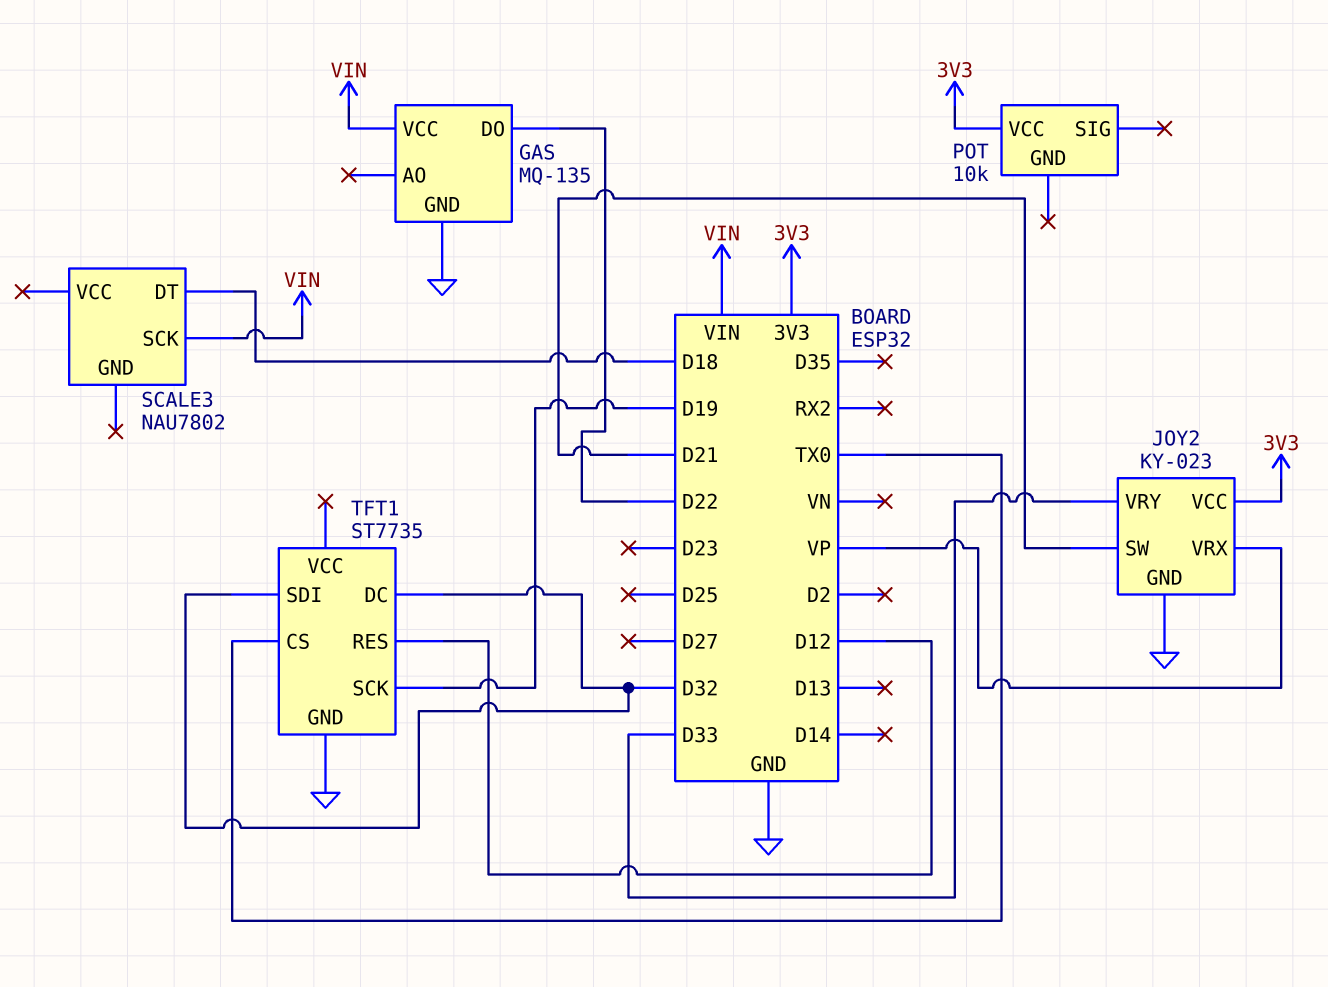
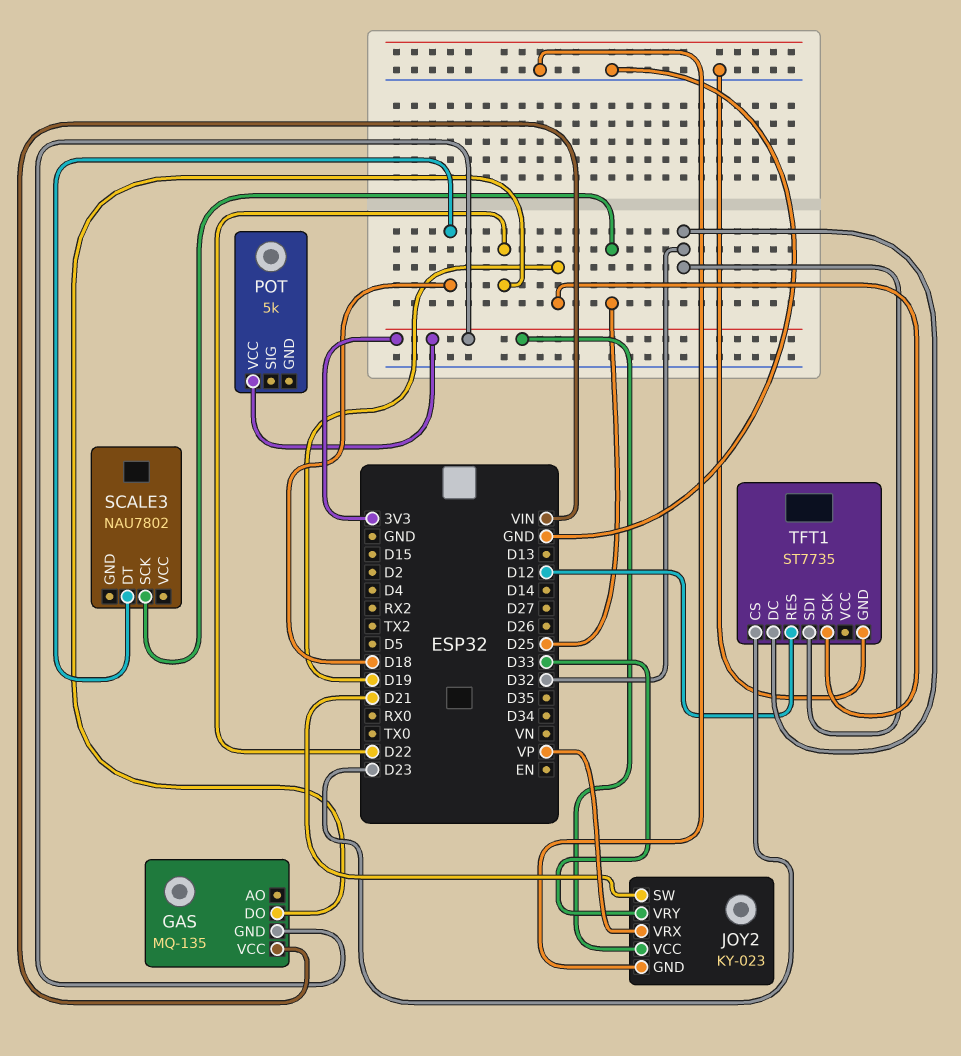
GAS pin GND: GND -> 3V3
POT: 10k -> 5k
SCALE3 pin SCK: VIN -> D25
TFT1 pin CS: TX0 -> D23

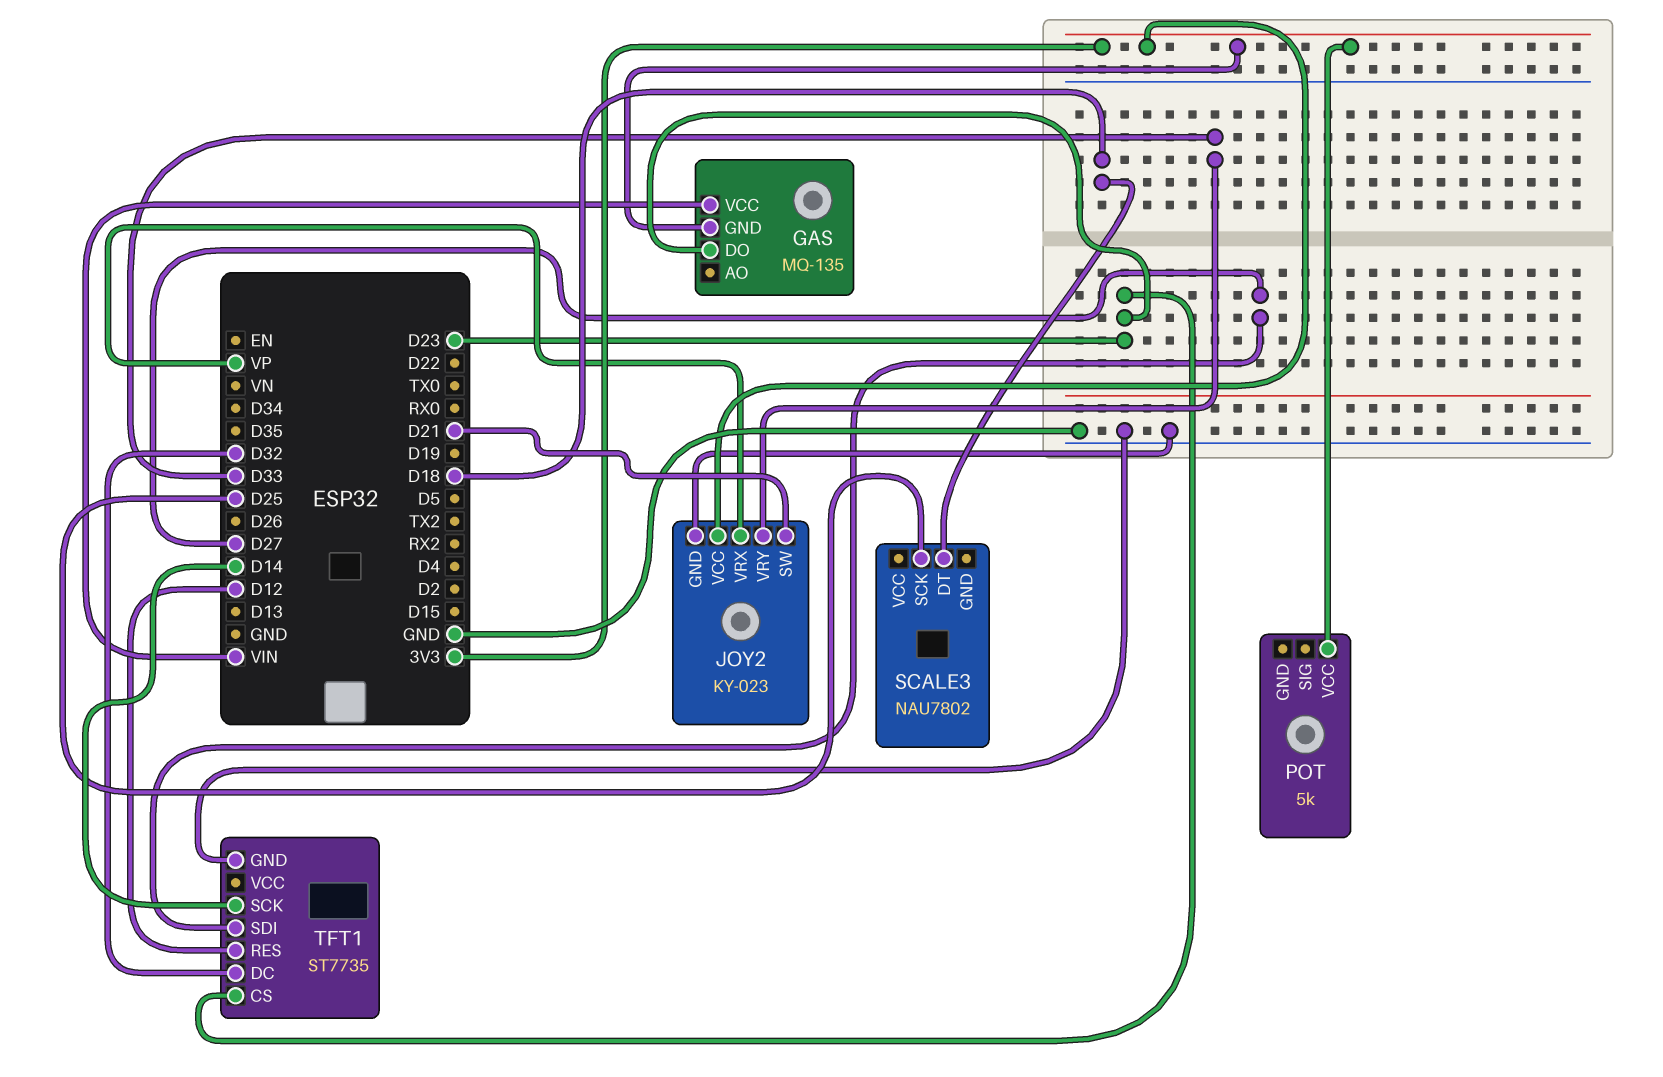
GAS pin DO: D22 -> D23
TFT1 pin SCK: D19 -> D14
TFT1 pin SDI: D32 -> D27

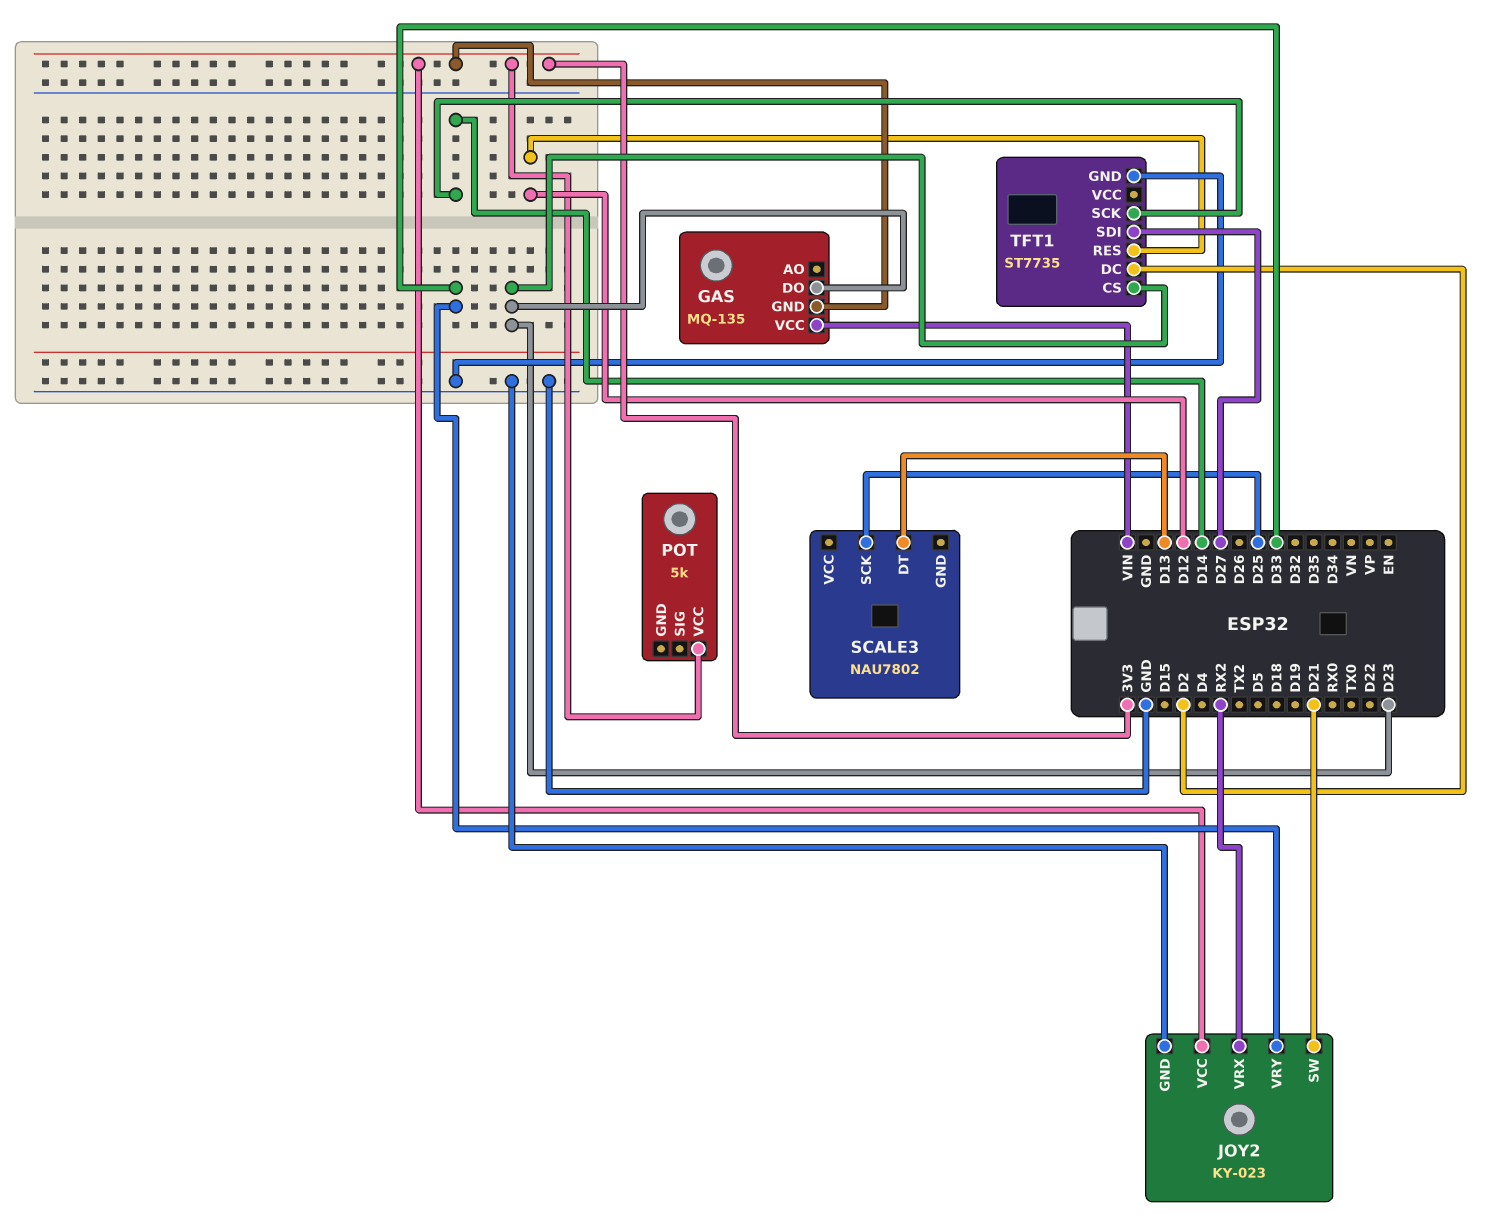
JOY2 pin VRX: VP -> RX2
SCALE3 pin DT: D18 -> D13
TFT1 pin DC: D32 -> D2

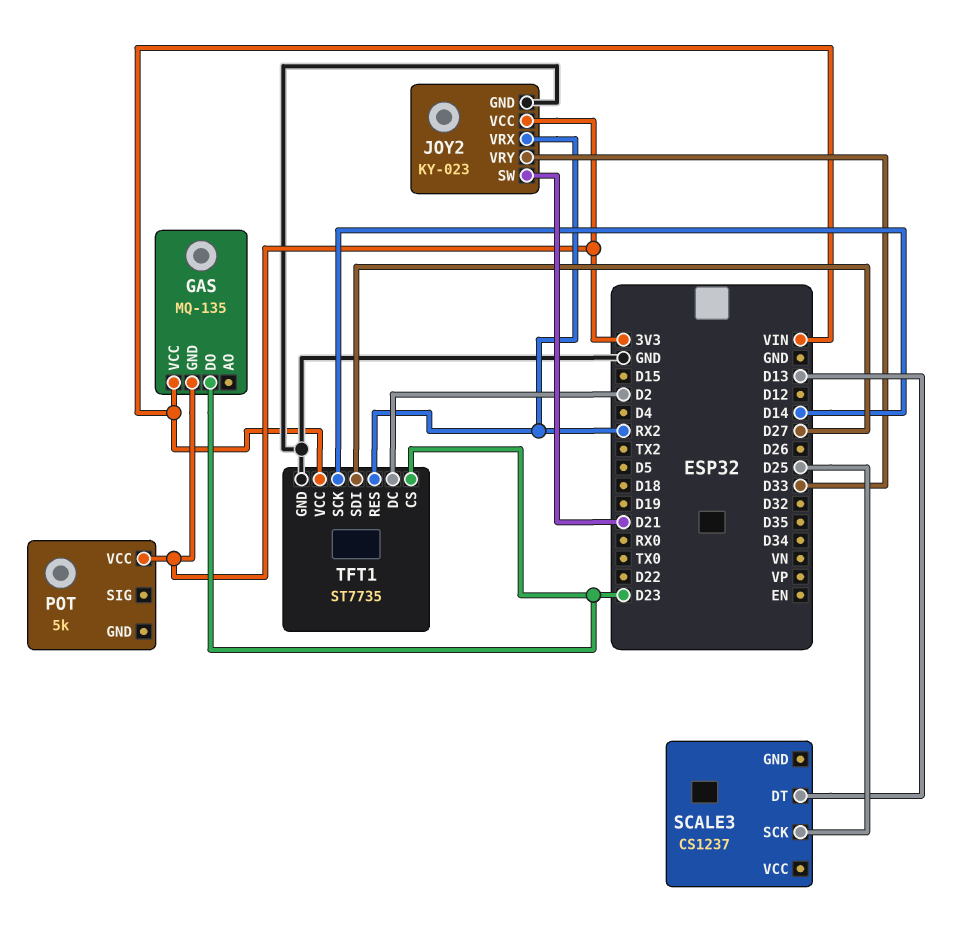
SCALE3: NAU7802 -> CS1237
TFT1 pin RES: D12 -> RX2
TFT1 pin VCC: none -> VIN

